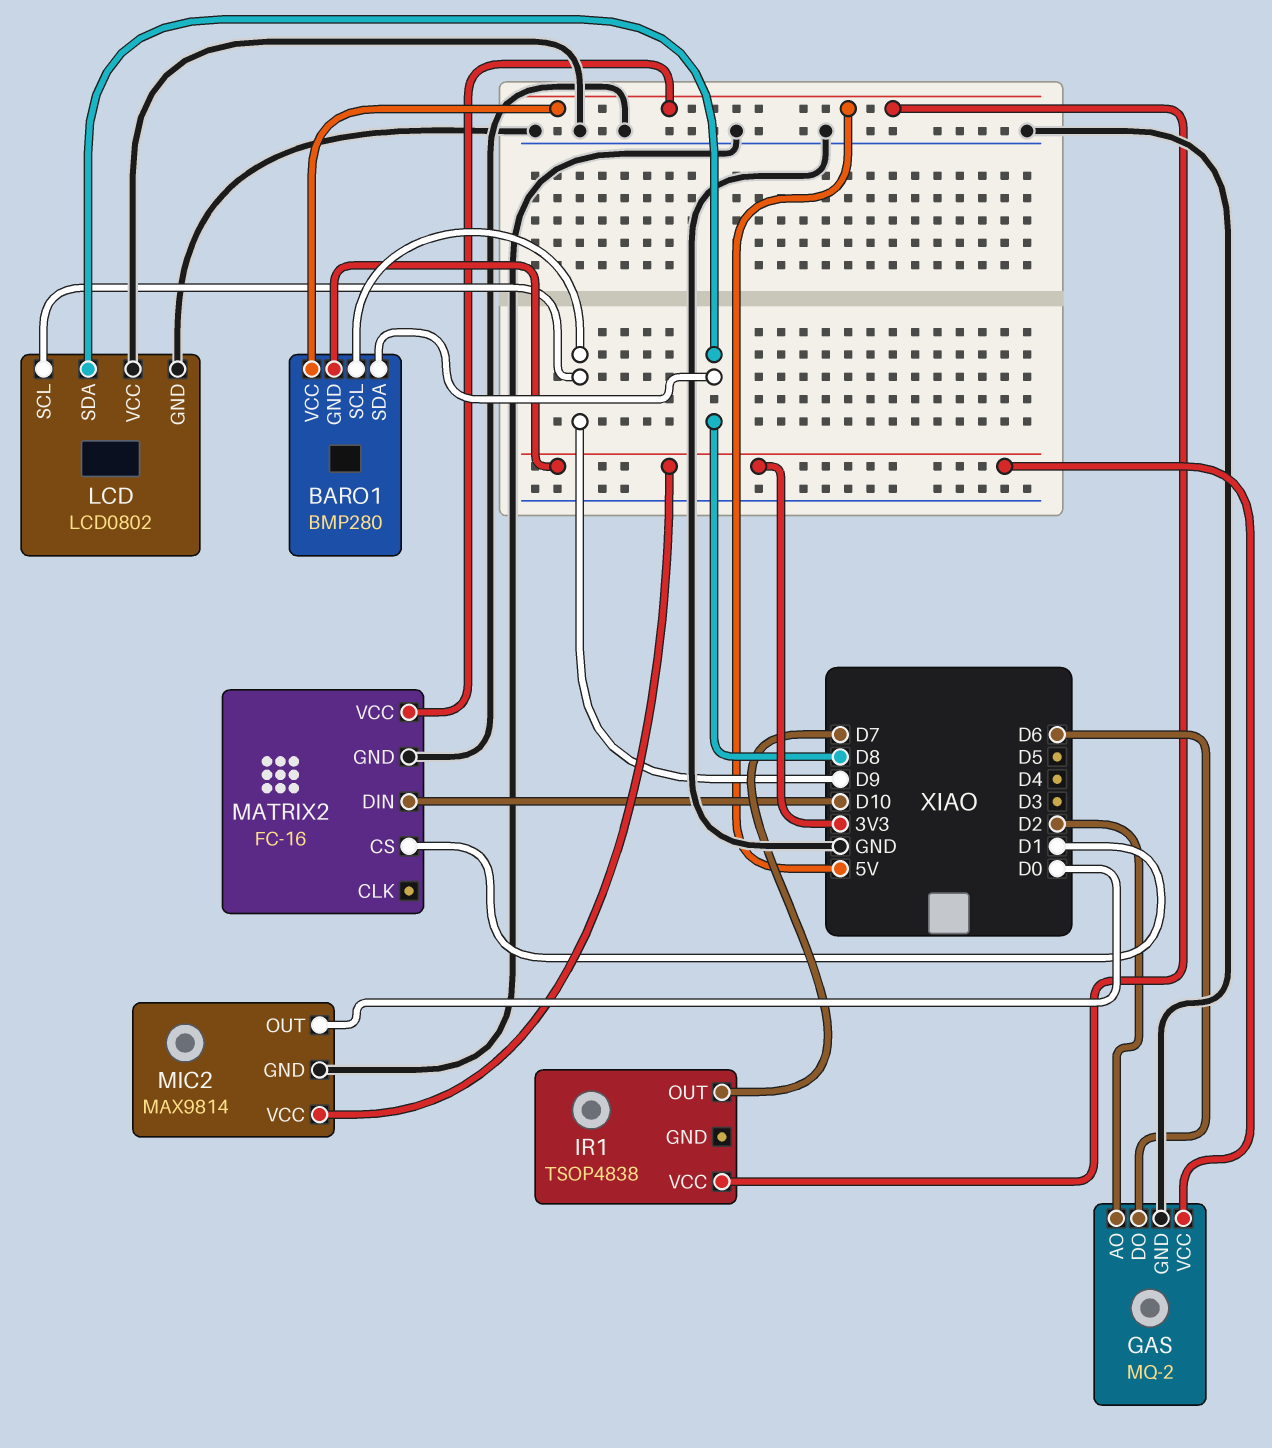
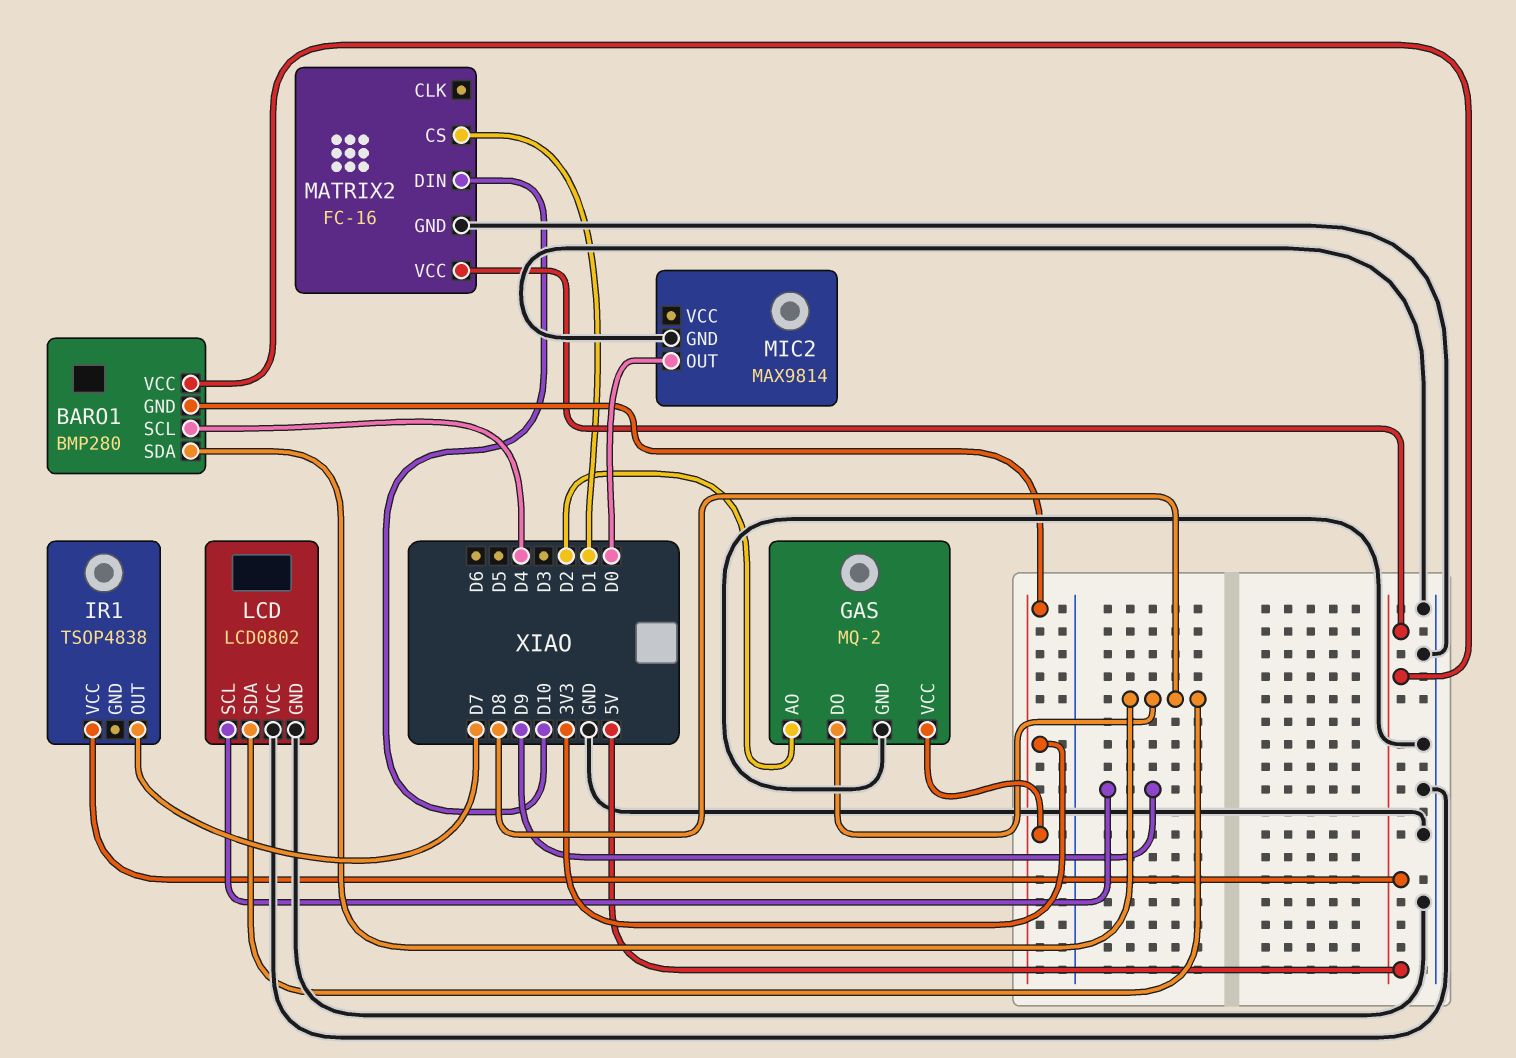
BARO1 pin SCL: D9 -> D4
GAS pin DO: D6 -> D8
MIC2 pin VCC: 3V3 -> none

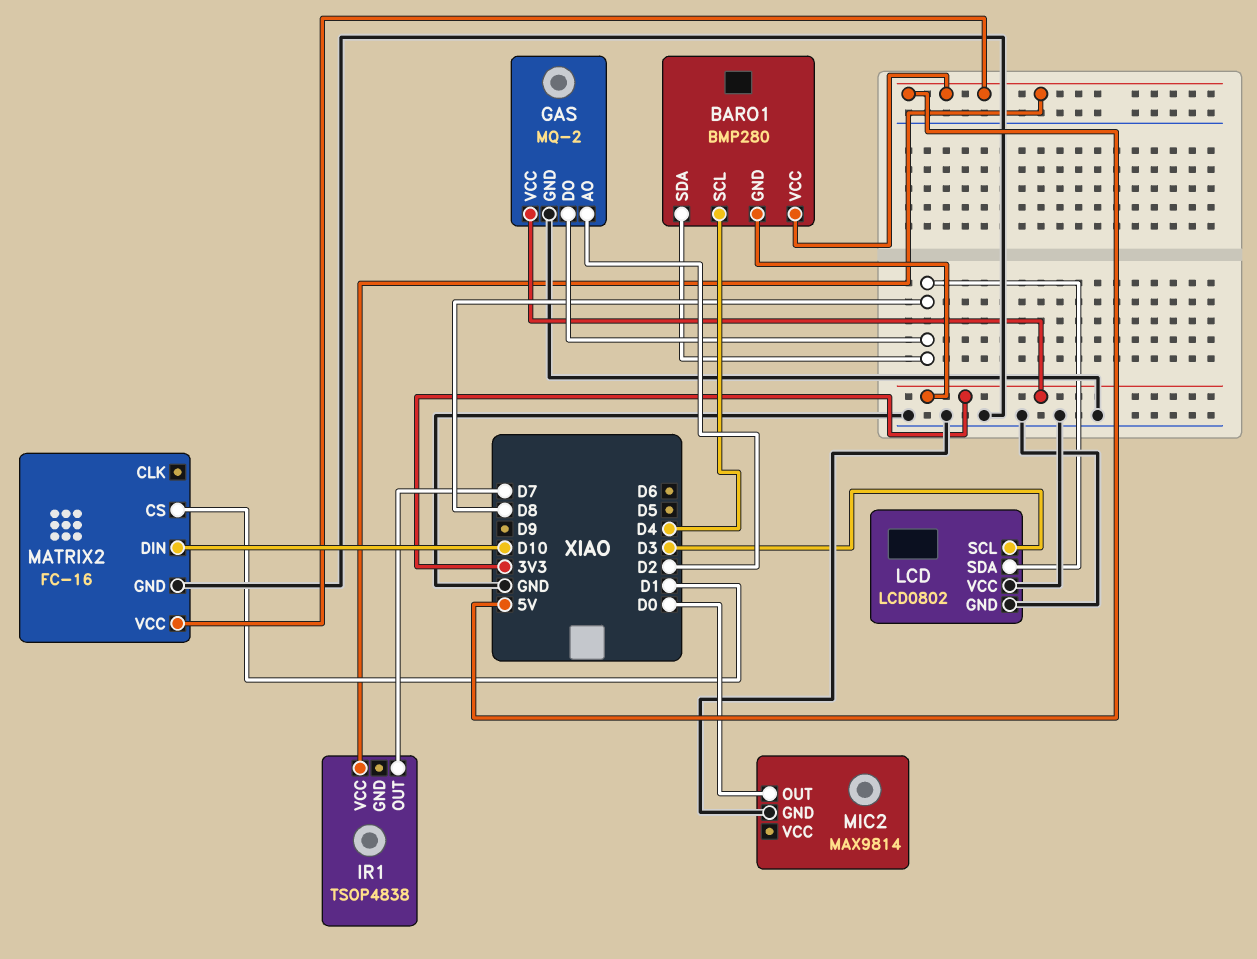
LCD pin SCL: D9 -> D3

